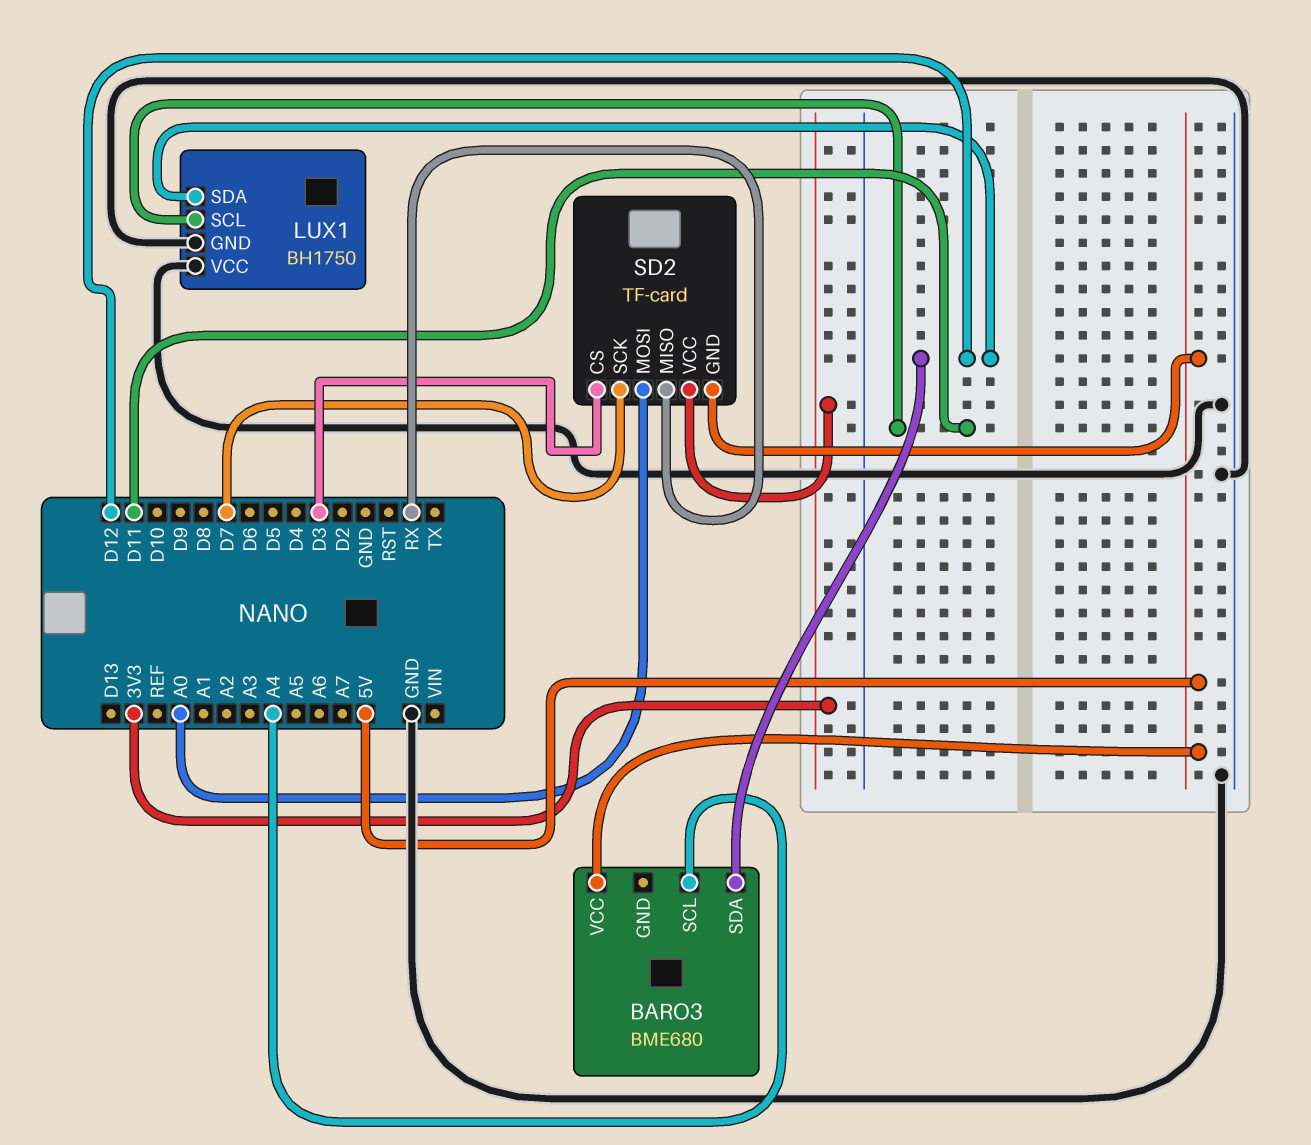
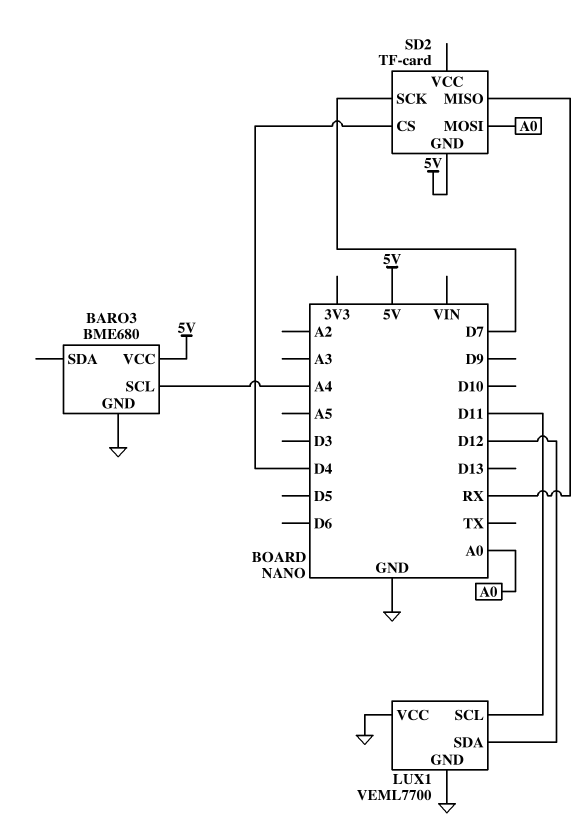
BARO3 pin GND: none -> GND
BARO3 pin SDA: D12 -> none
LUX1: BH1750 -> VEML7700
SD2 pin CS: D3 -> D4
SD2 pin VCC: 3V3 -> none

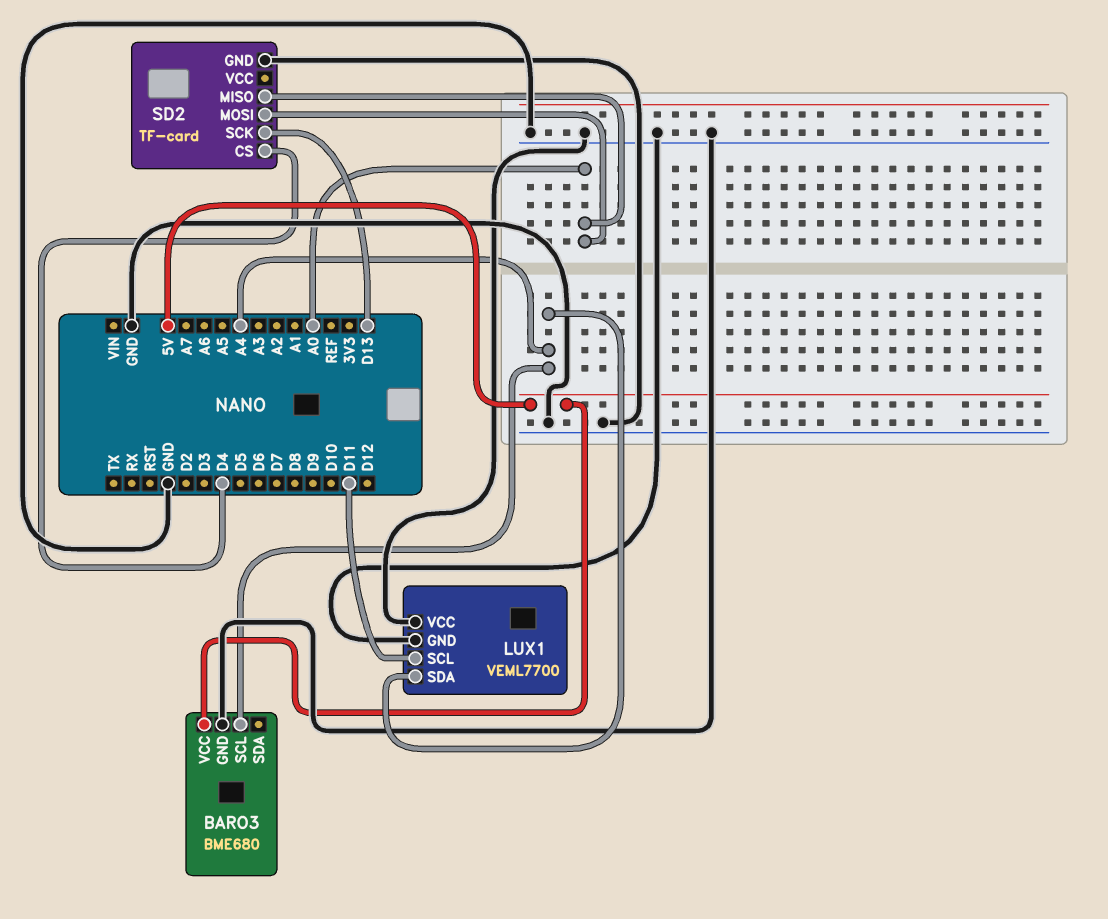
LUX1 pin SDA: D12 -> A4
SD2 pin GND: 5V -> GND
SD2 pin MISO: RX -> A0
SD2 pin SCK: D7 -> D13

